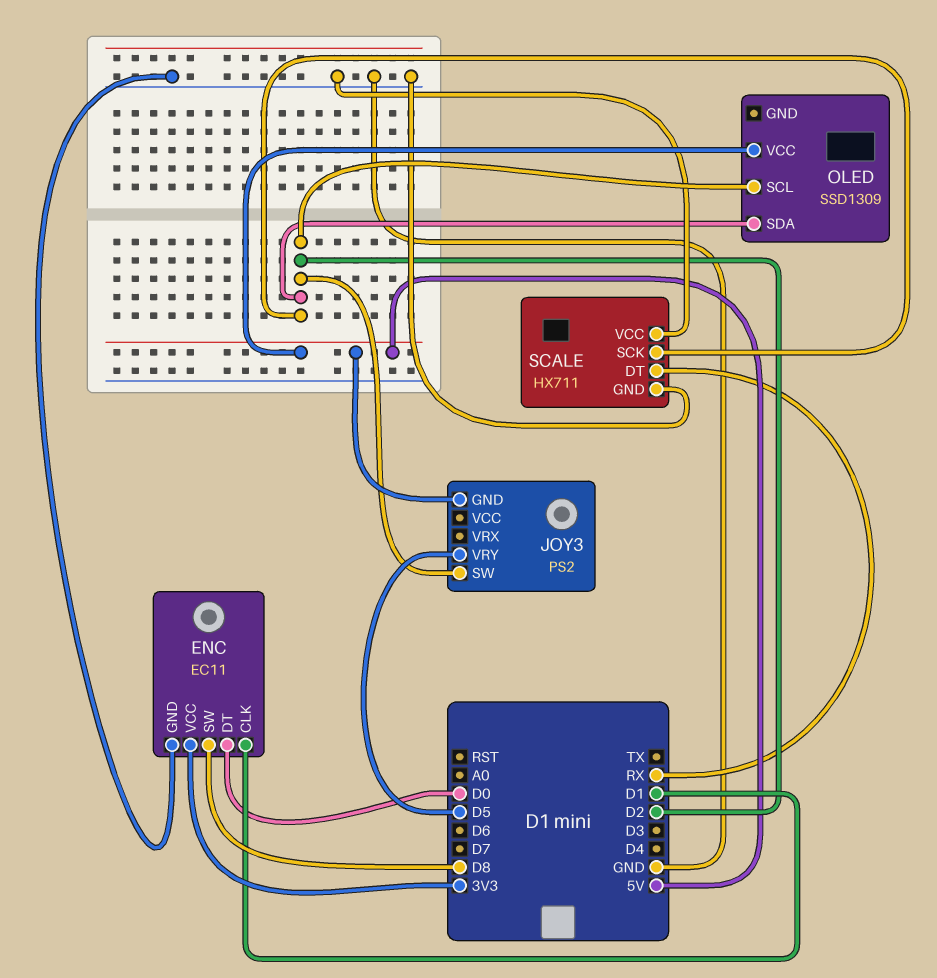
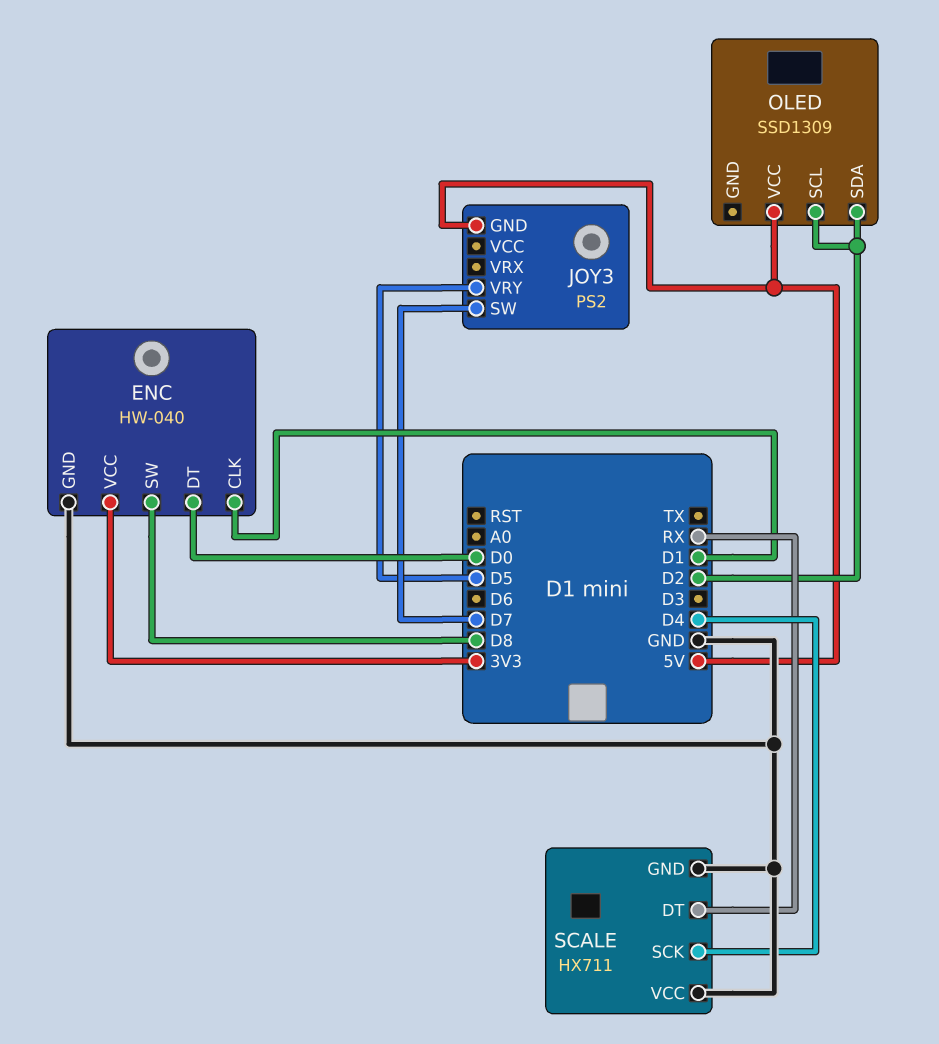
ENC: EC11 -> HW-040
JOY3 pin SW: D2 -> D7
SCALE pin SCK: D2 -> D4

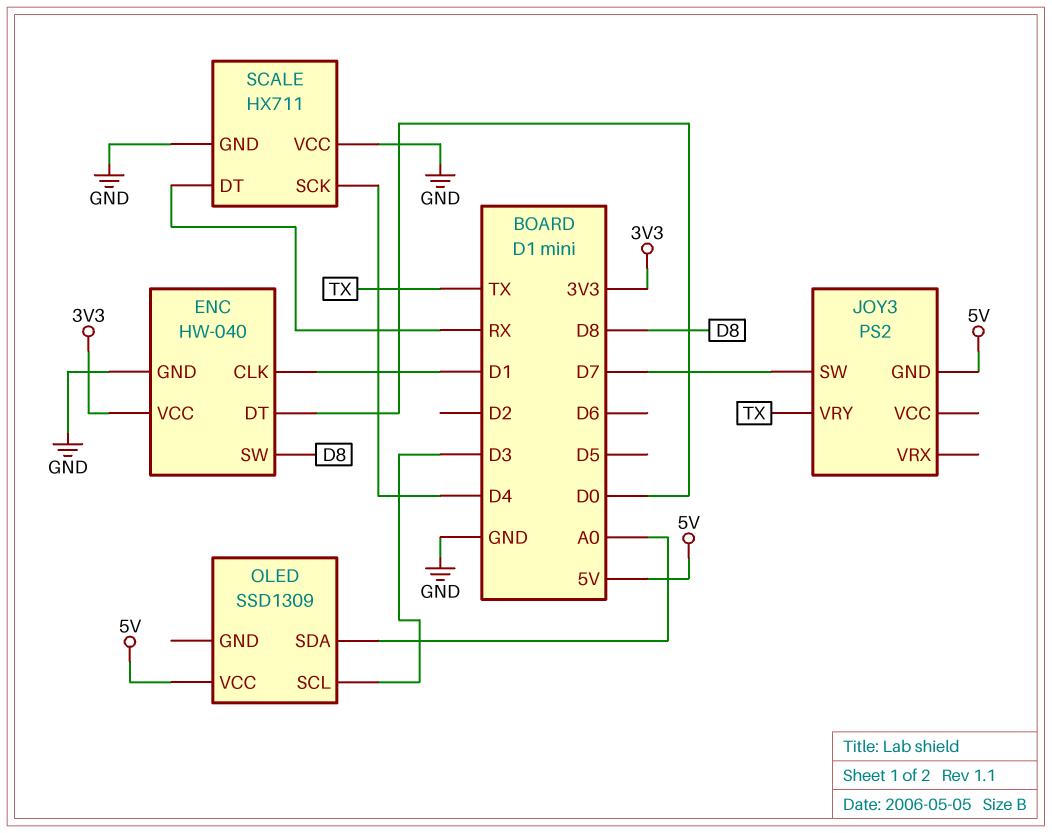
JOY3 pin VRY: D5 -> TX
OLED pin SCL: D2 -> D3
OLED pin SDA: D2 -> A0

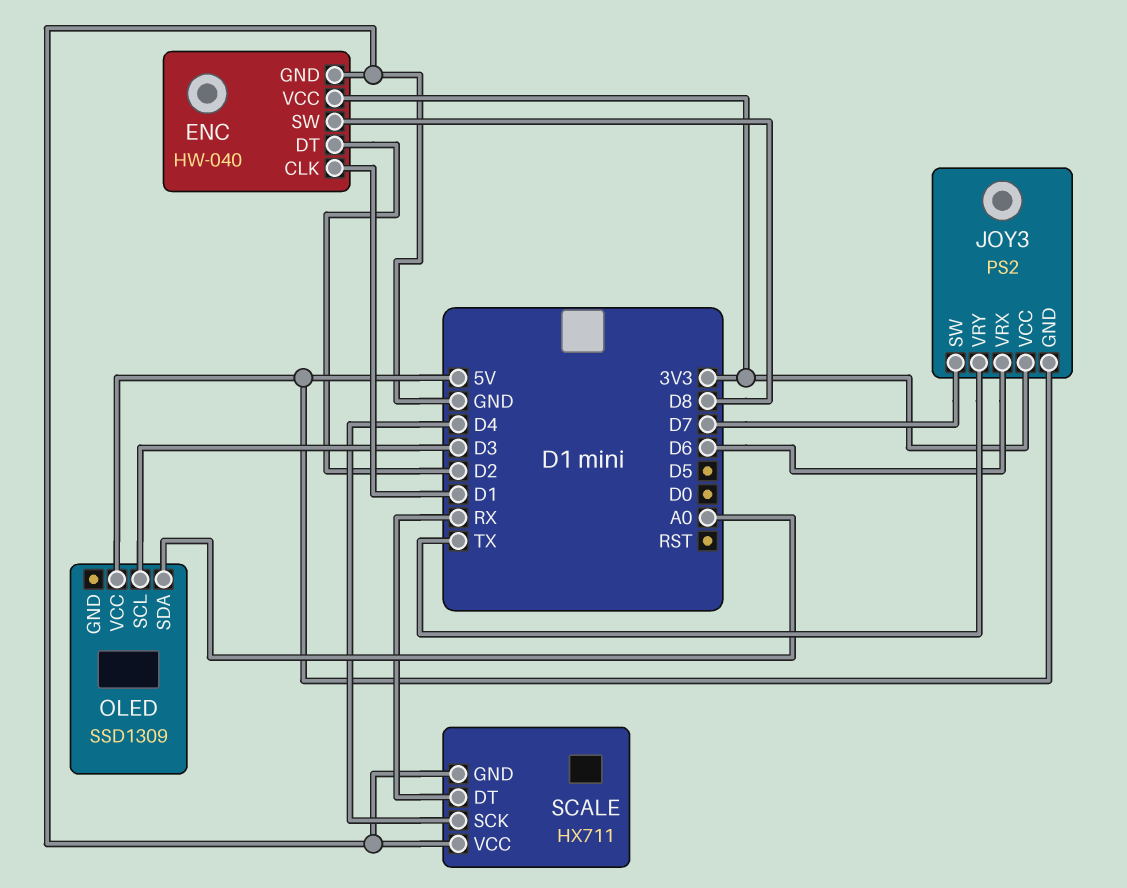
ENC pin DT: D0 -> D2
JOY3 pin VCC: none -> 3V3
JOY3 pin VRX: none -> D6

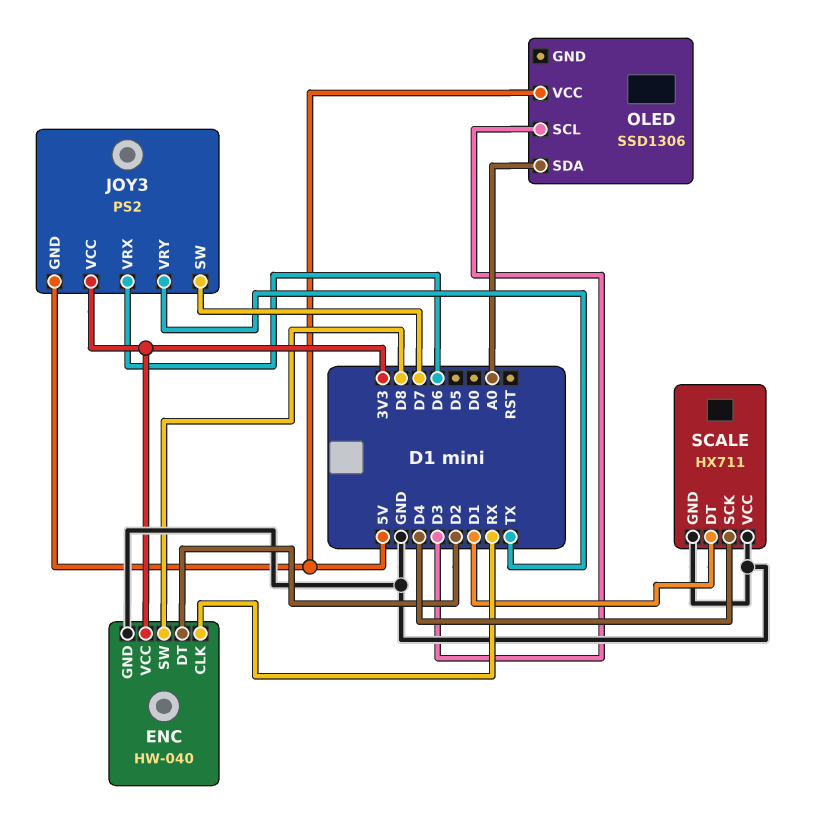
ENC pin CLK: D1 -> RX
OLED: SSD1309 -> SSD1306
SCALE pin DT: RX -> D1

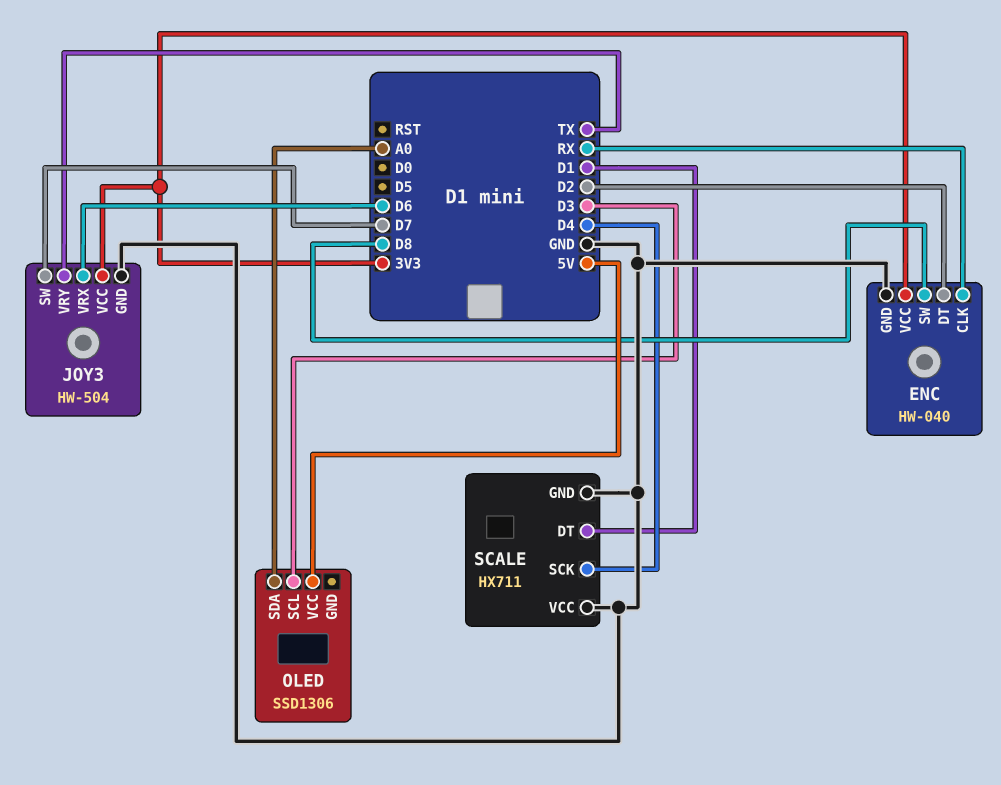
JOY3: PS2 -> HW-504
JOY3 pin GND: 5V -> GND

